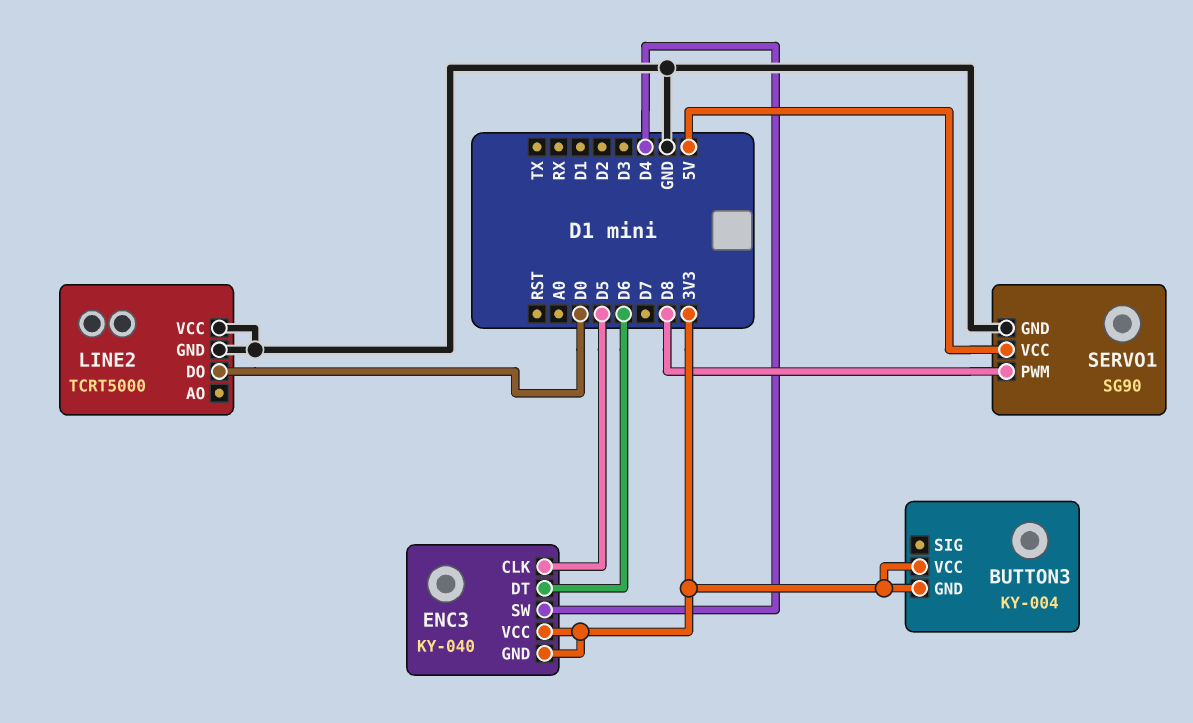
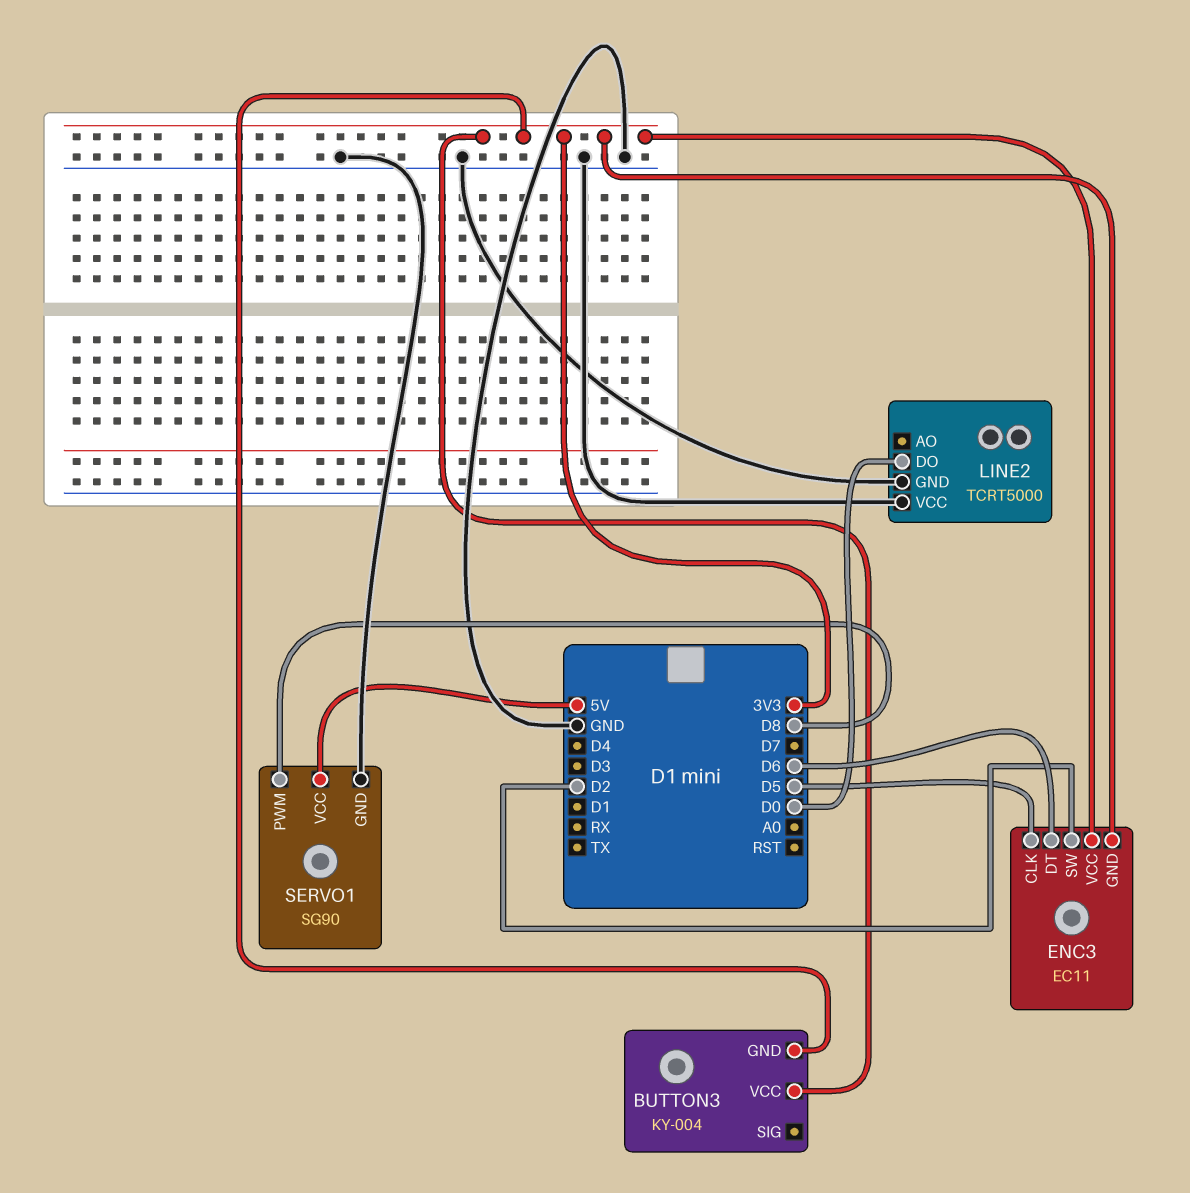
ENC3: KY-040 -> EC11
ENC3 pin SW: D4 -> D2

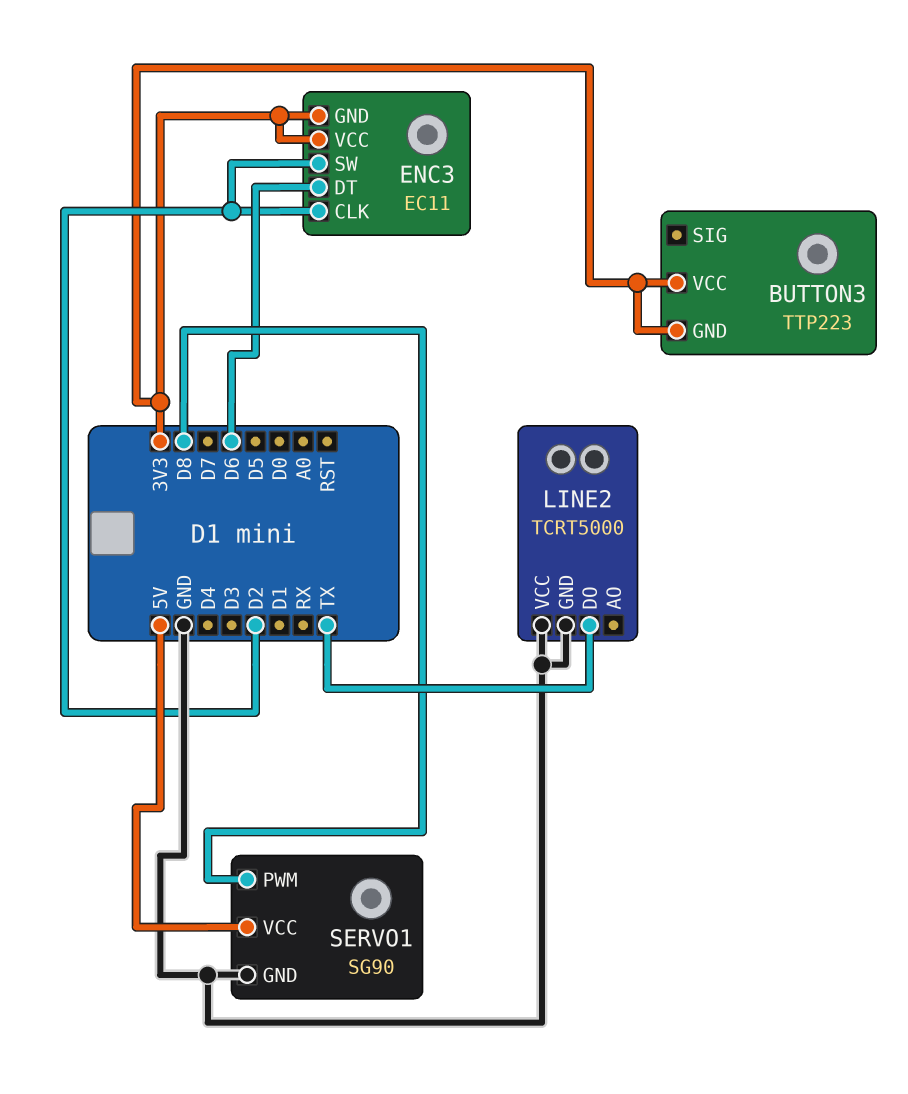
BUTTON3: KY-004 -> TTP223
ENC3 pin CLK: D5 -> D2
LINE2 pin DO: D0 -> TX

